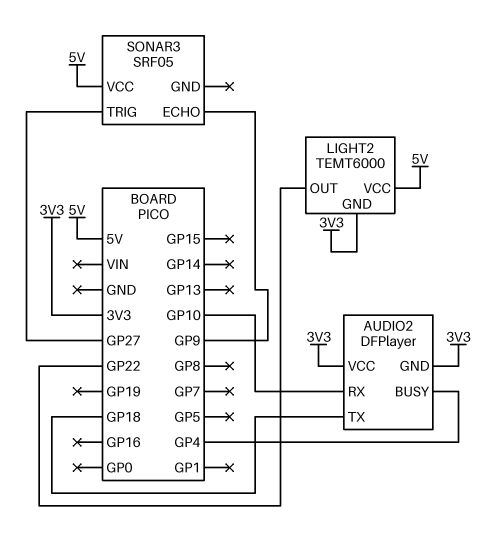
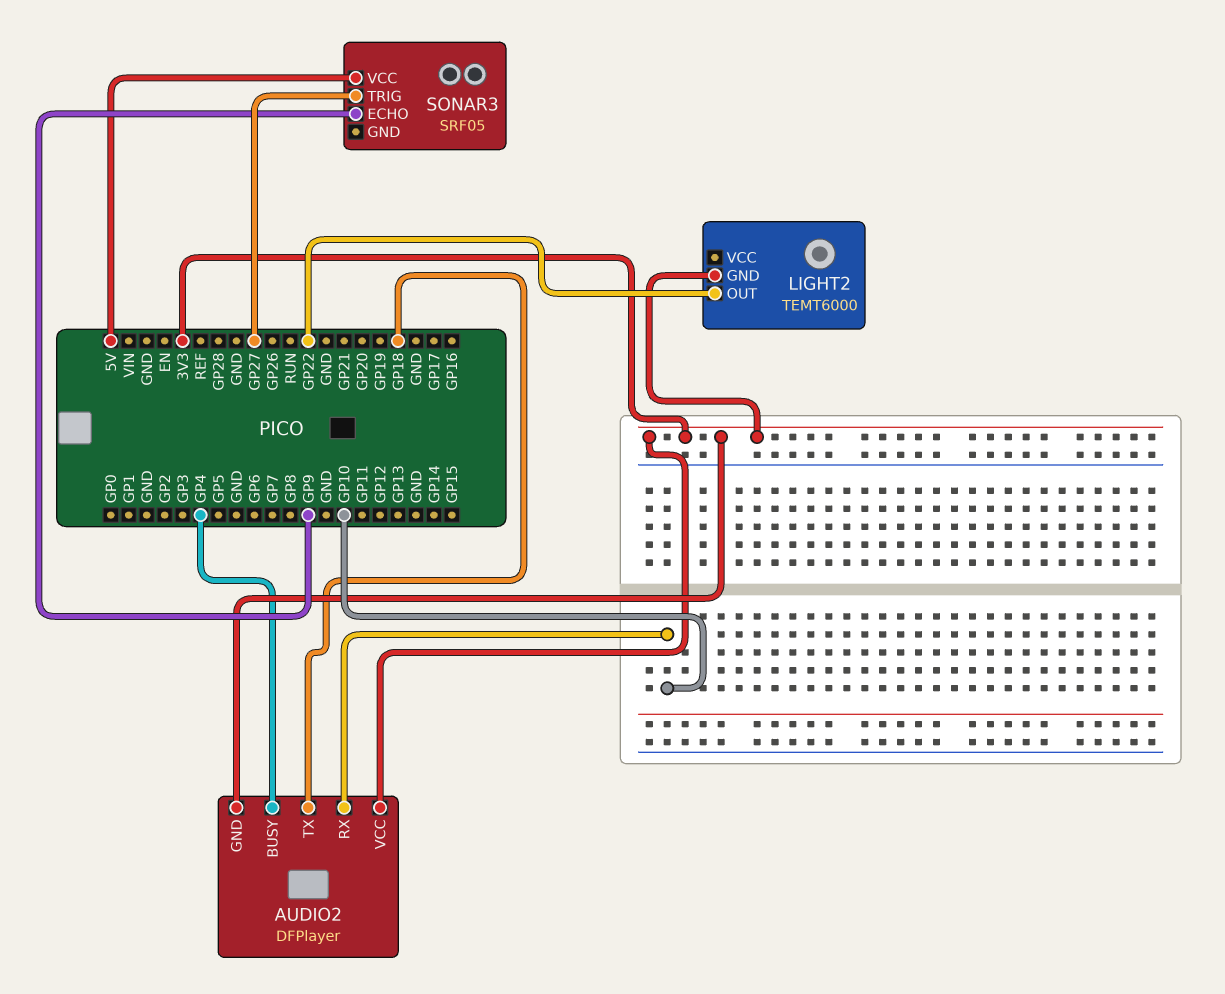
LIGHT2 pin VCC: 5V -> none

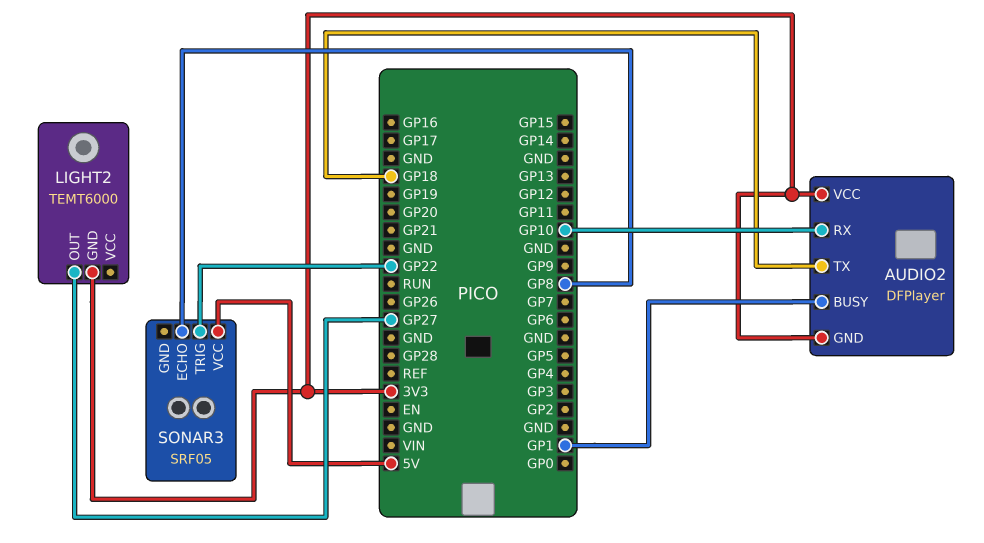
AUDIO2 pin BUSY: GP4 -> GP1
LIGHT2 pin OUT: GP22 -> GP27
SONAR3 pin ECHO: GP9 -> GP8
SONAR3 pin TRIG: GP27 -> GP22

